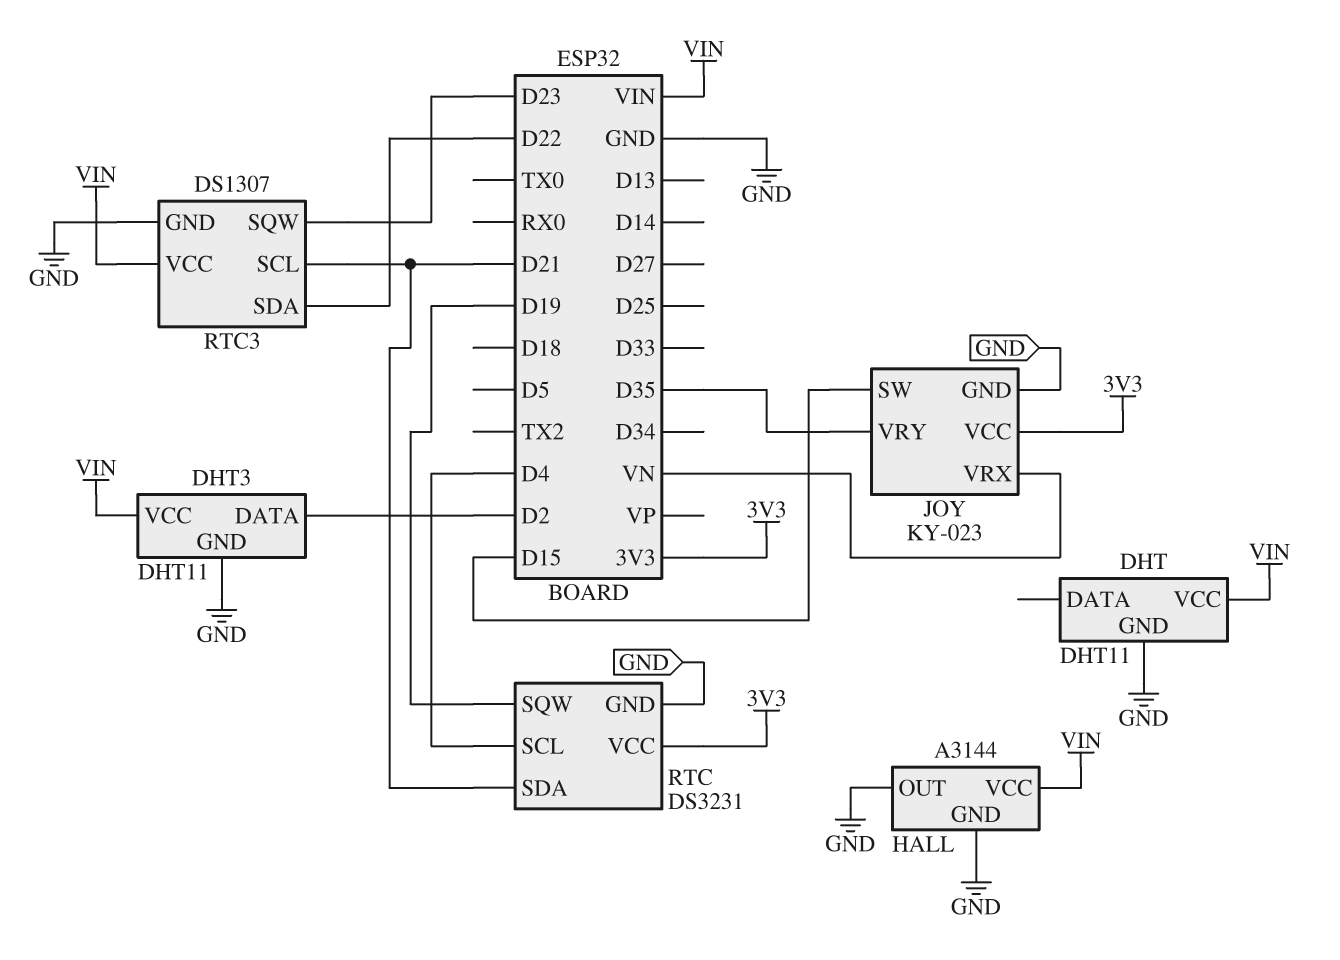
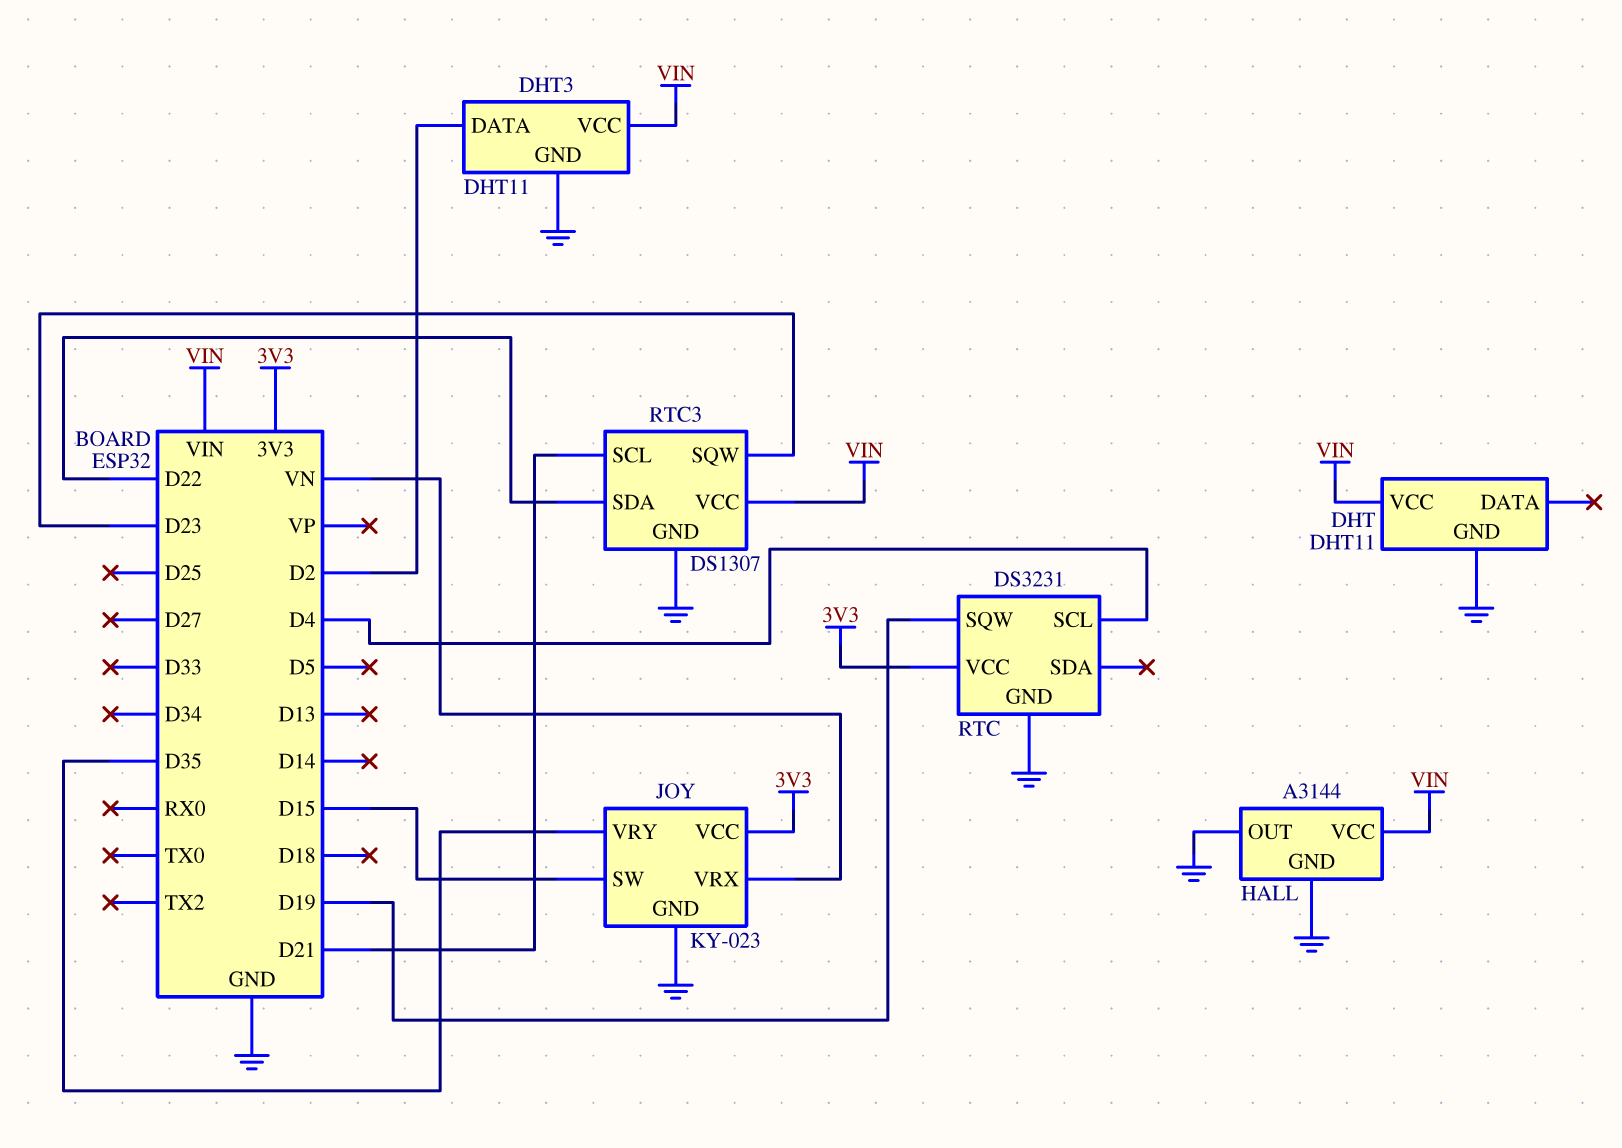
RTC pin SDA: D21 -> none

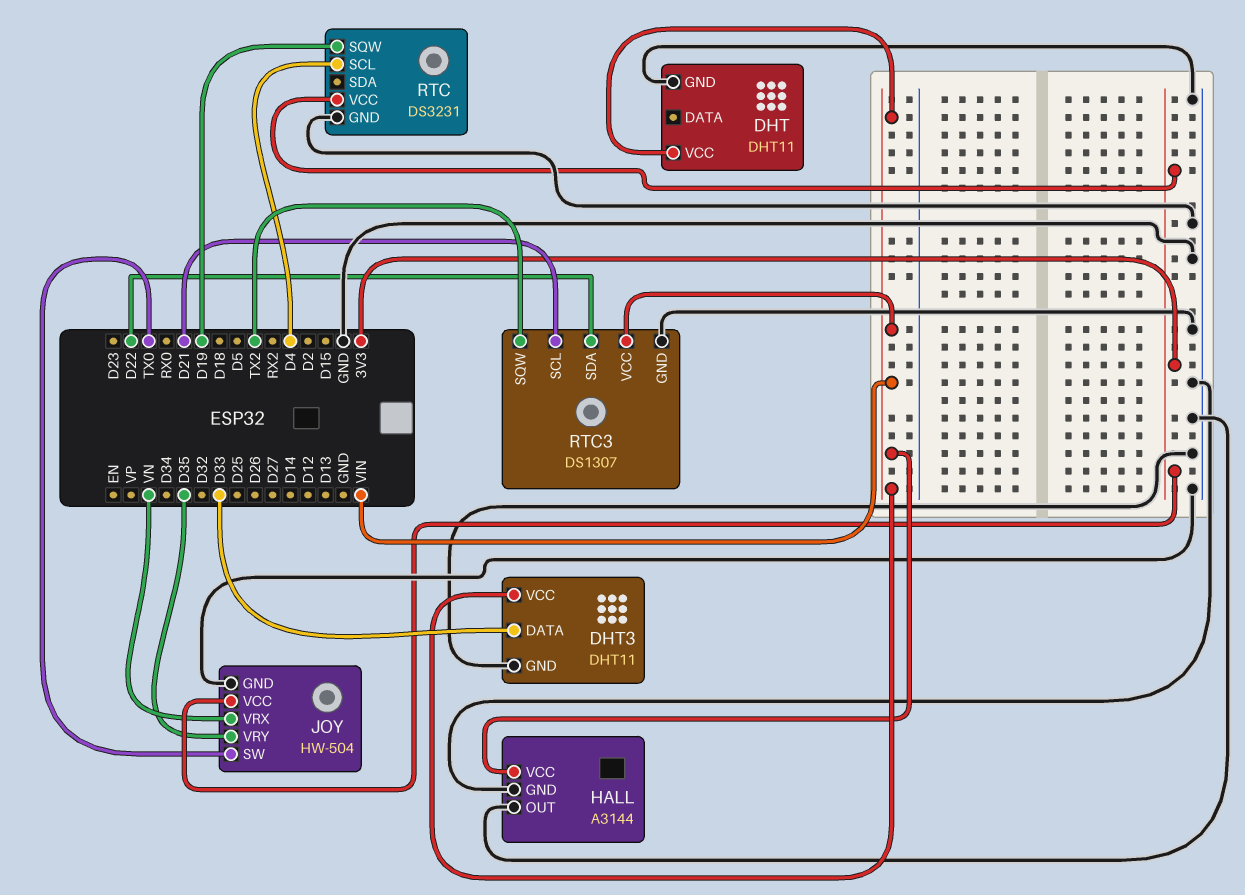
DHT3 pin DATA: D2 -> D33
JOY: KY-023 -> HW-504
JOY pin SW: D15 -> TX0
RTC3 pin SQW: D23 -> TX2

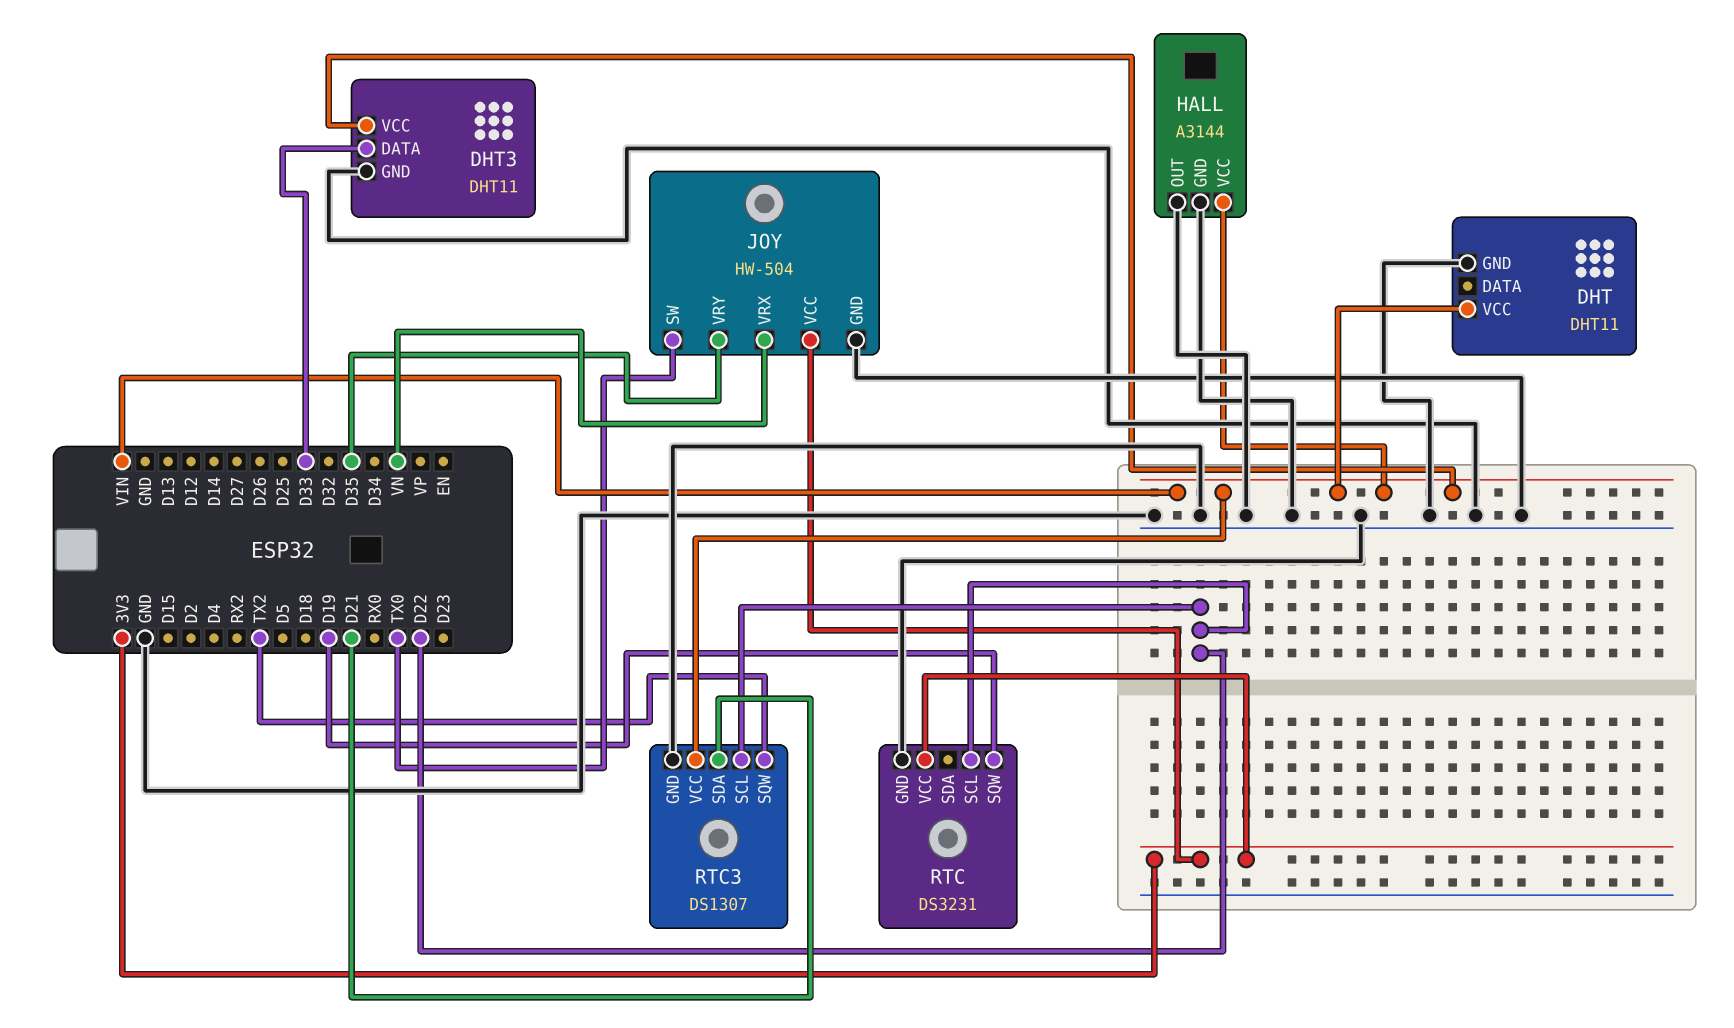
RTC pin SCL: D4 -> D22
RTC3 pin SCL: D21 -> D22
RTC3 pin SDA: D22 -> D21

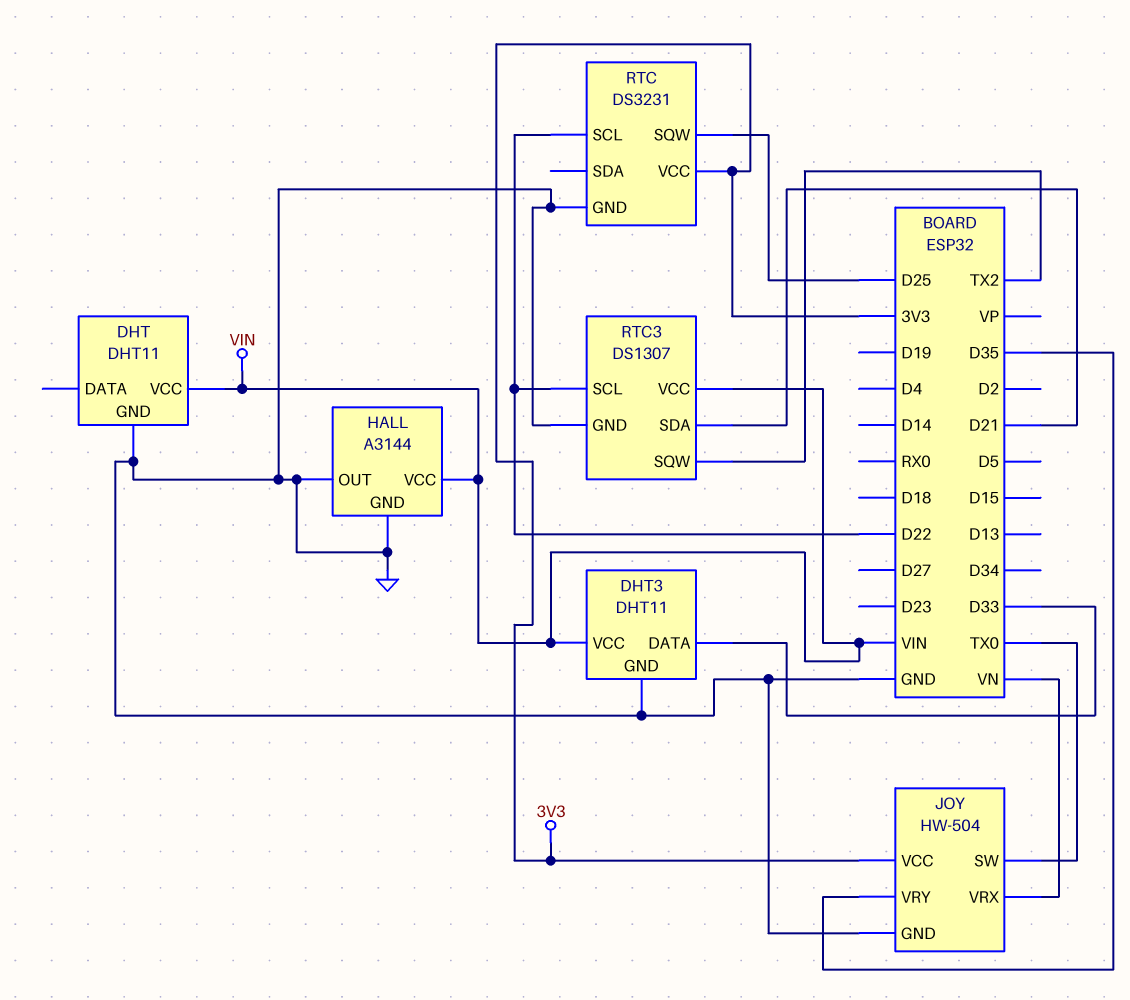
RTC pin SQW: D19 -> D25

